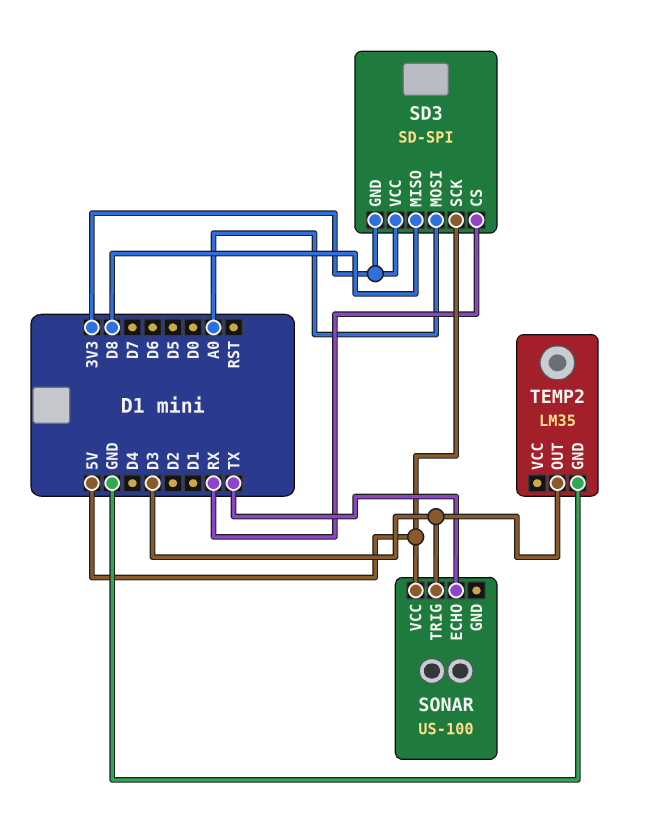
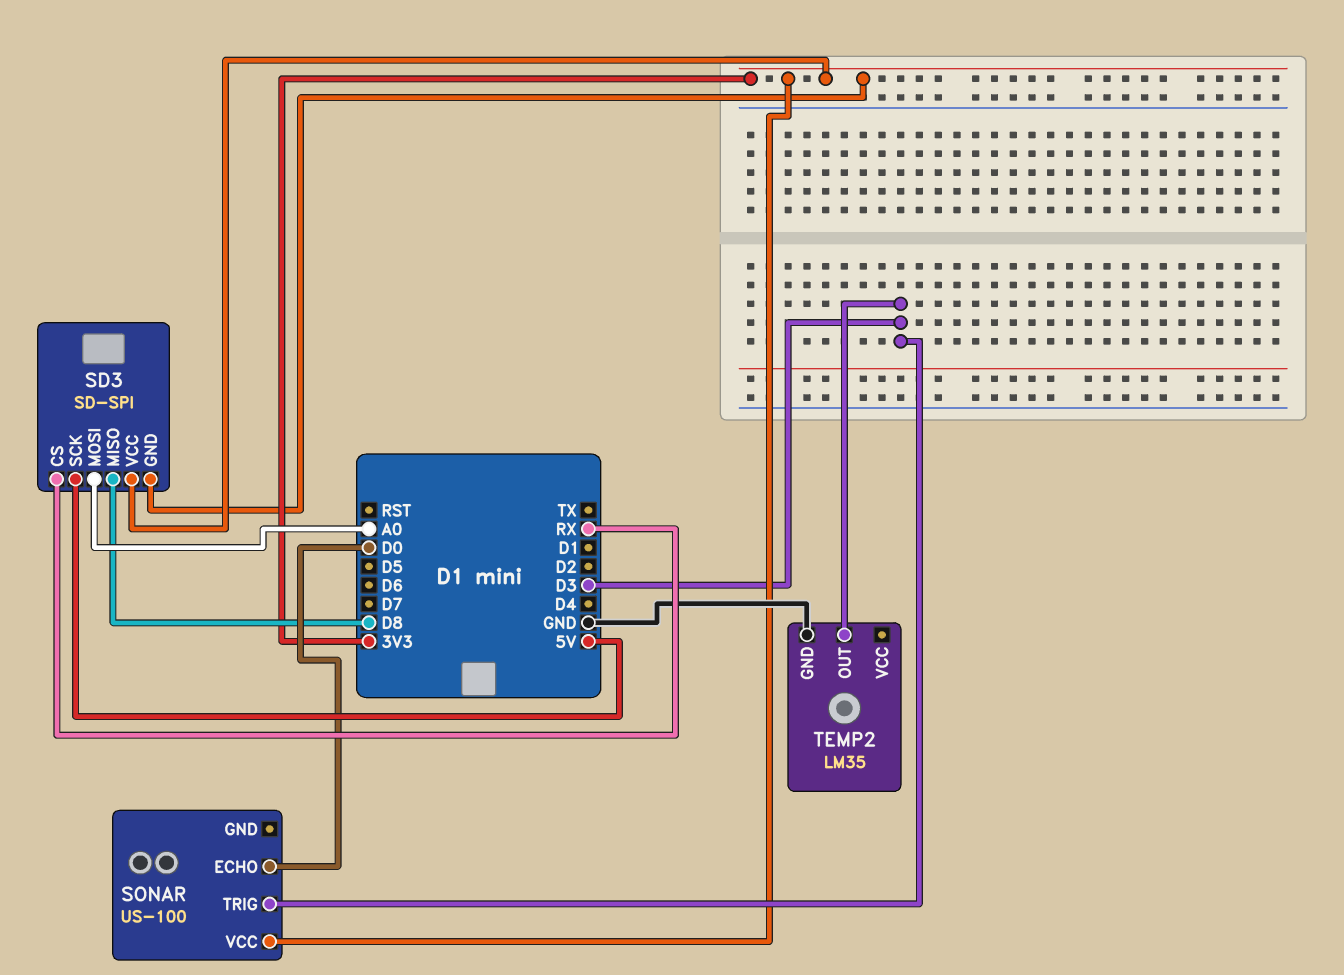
SONAR pin ECHO: TX -> D0
SONAR pin VCC: 5V -> 3V3

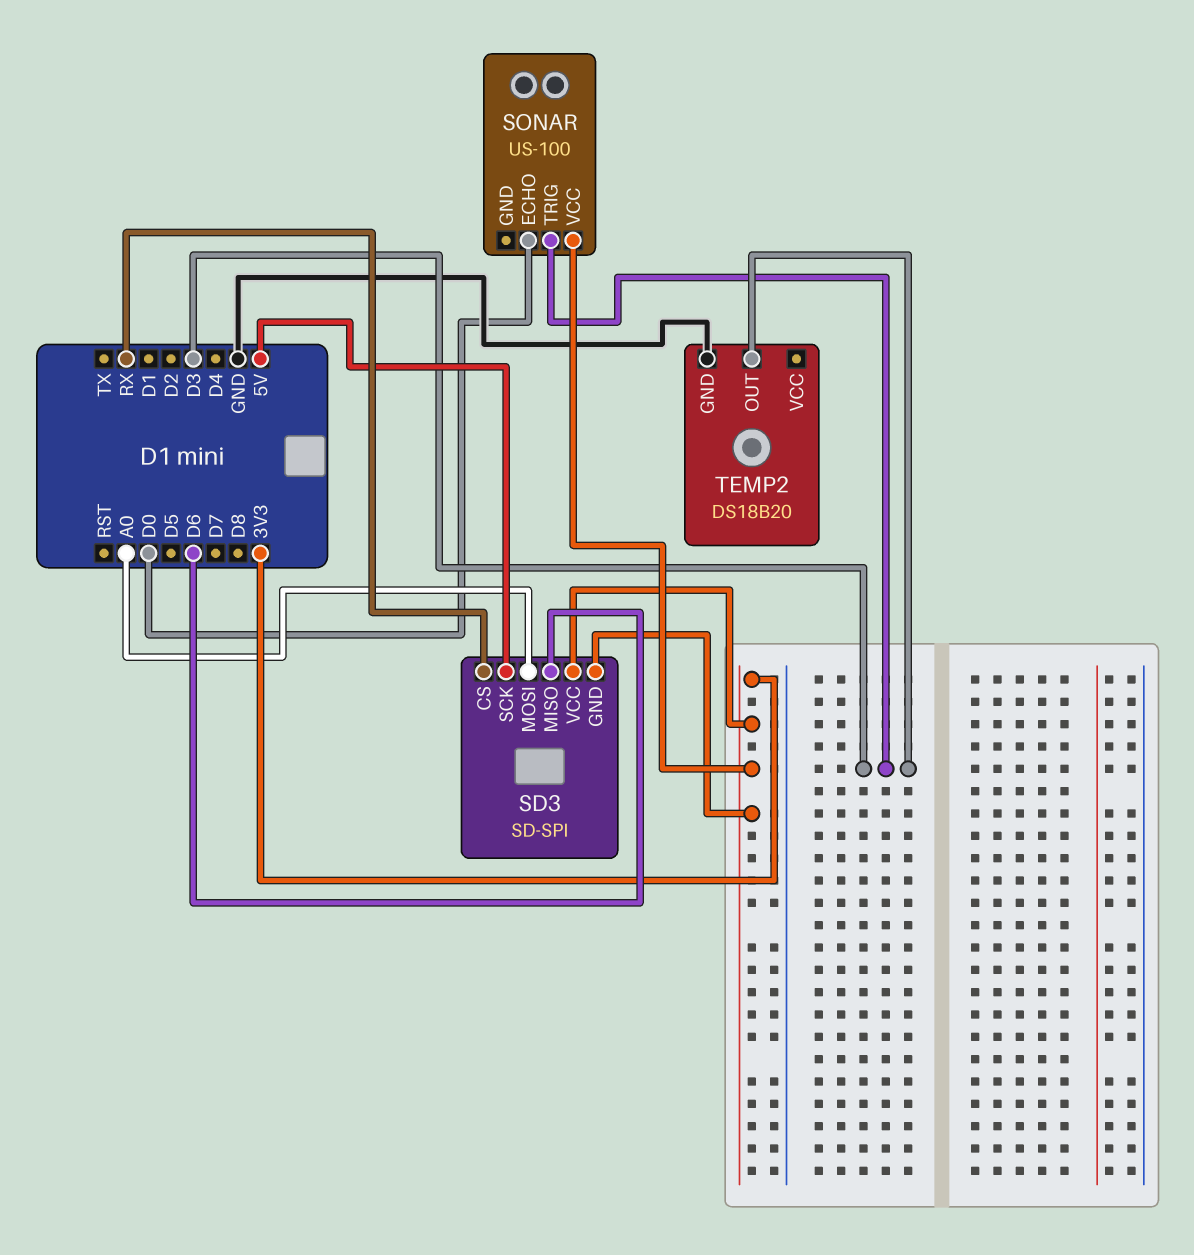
SD3 pin MISO: D8 -> D6
TEMP2: LM35 -> DS18B20

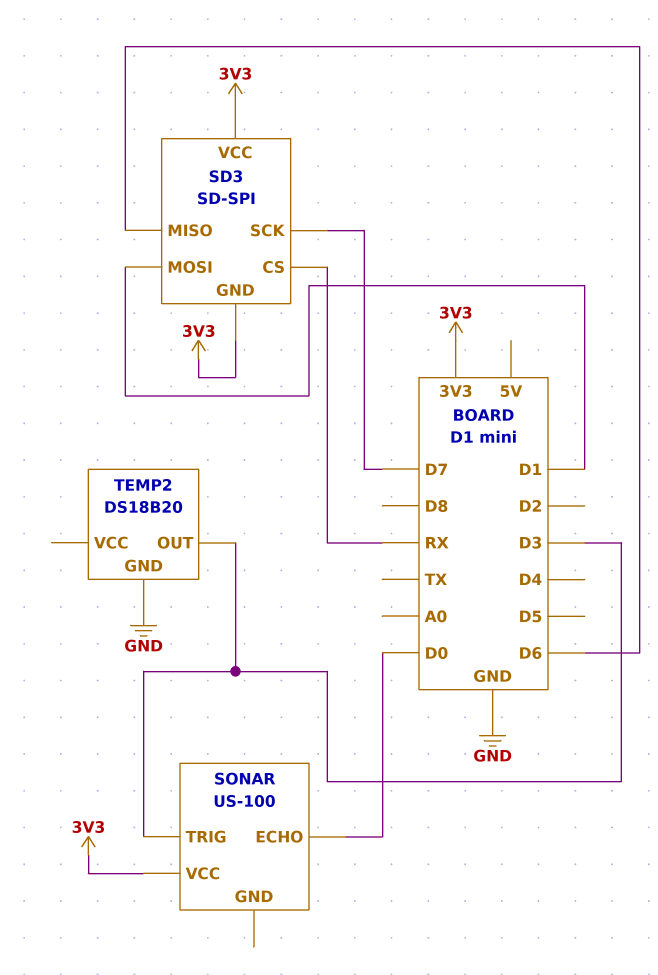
SD3 pin MOSI: A0 -> D1
SD3 pin SCK: 5V -> D7

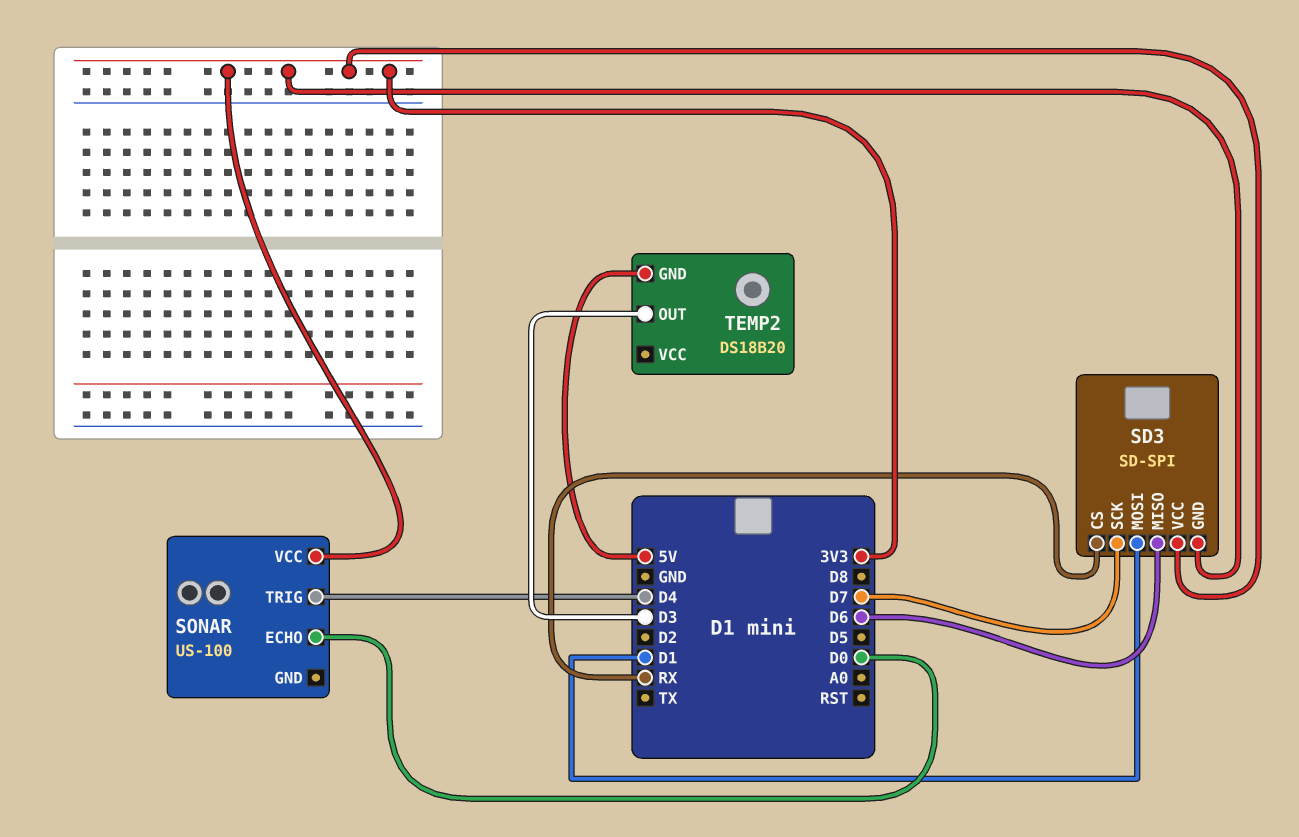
SONAR pin TRIG: D3 -> D4
TEMP2 pin GND: GND -> 5V

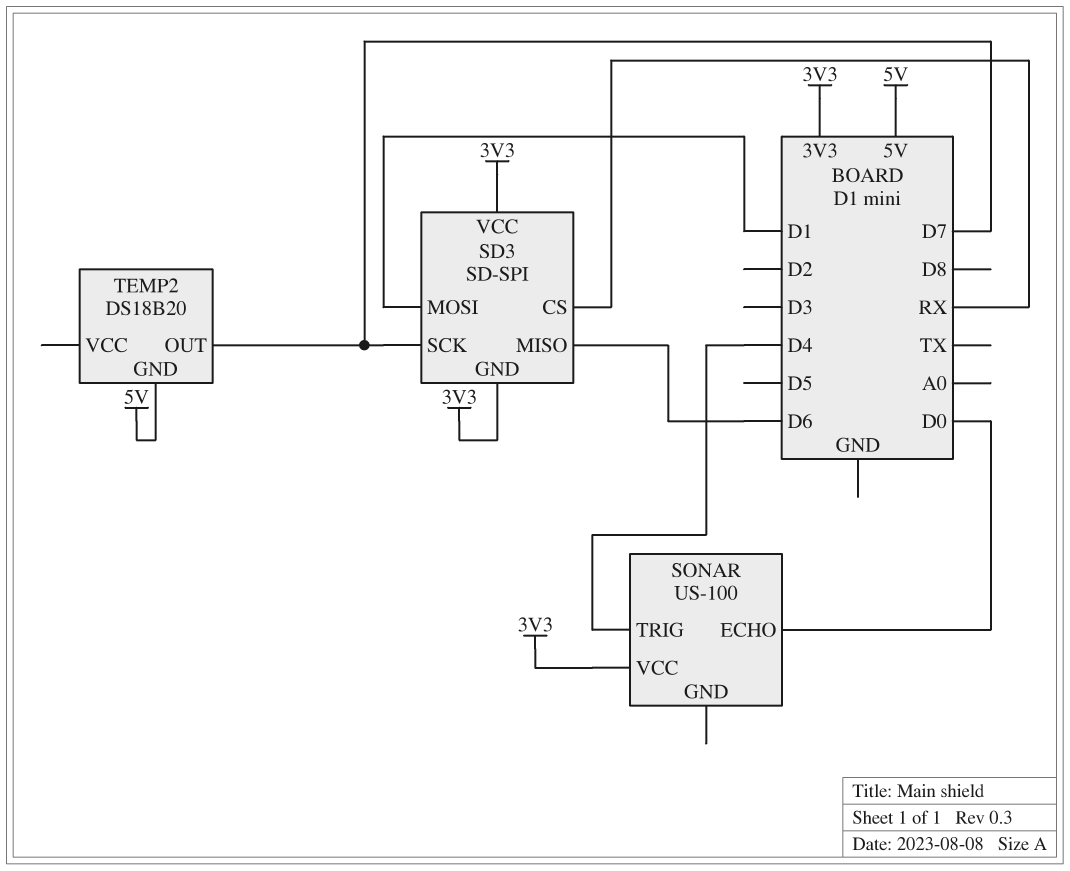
TEMP2 pin OUT: D3 -> D7

